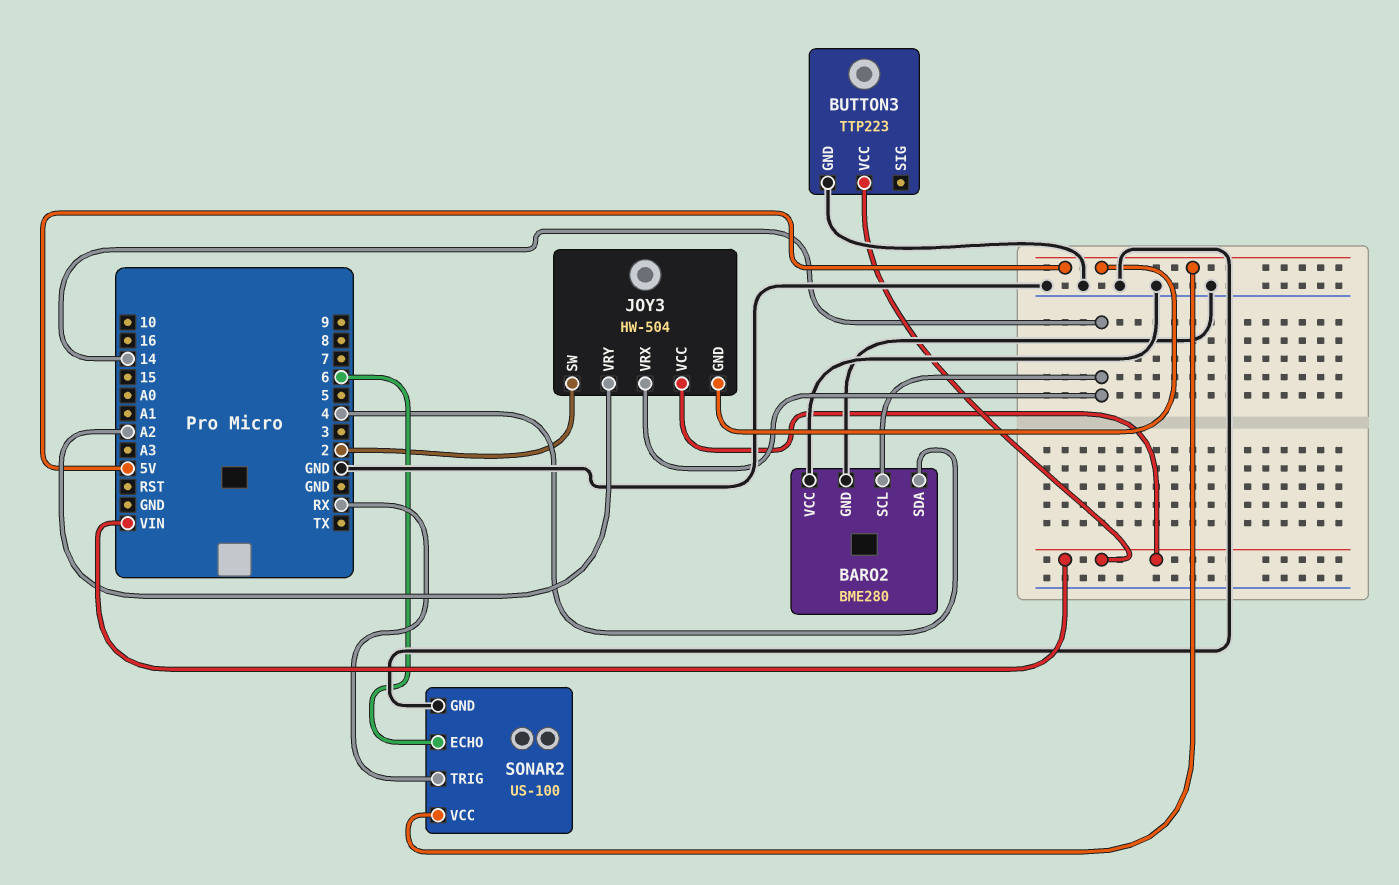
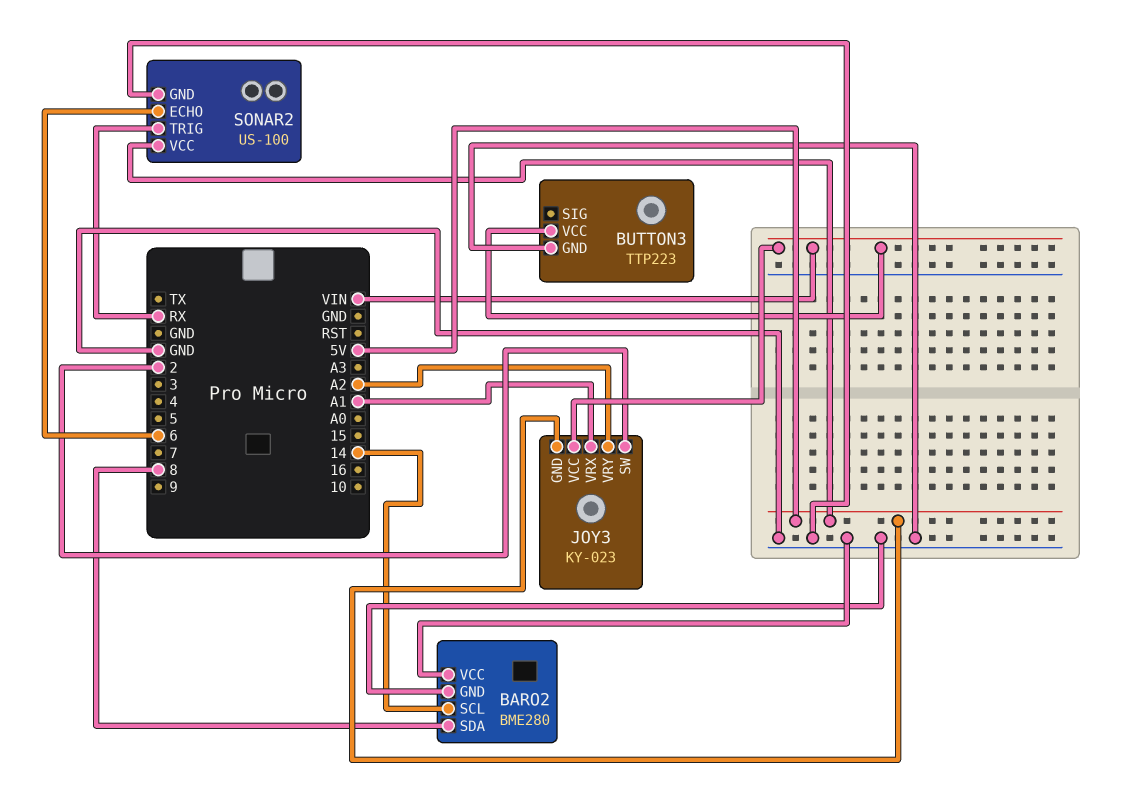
BARO2 pin SDA: 4 -> 8
JOY3: HW-504 -> KY-023
JOY3 pin VRX: 14 -> A1

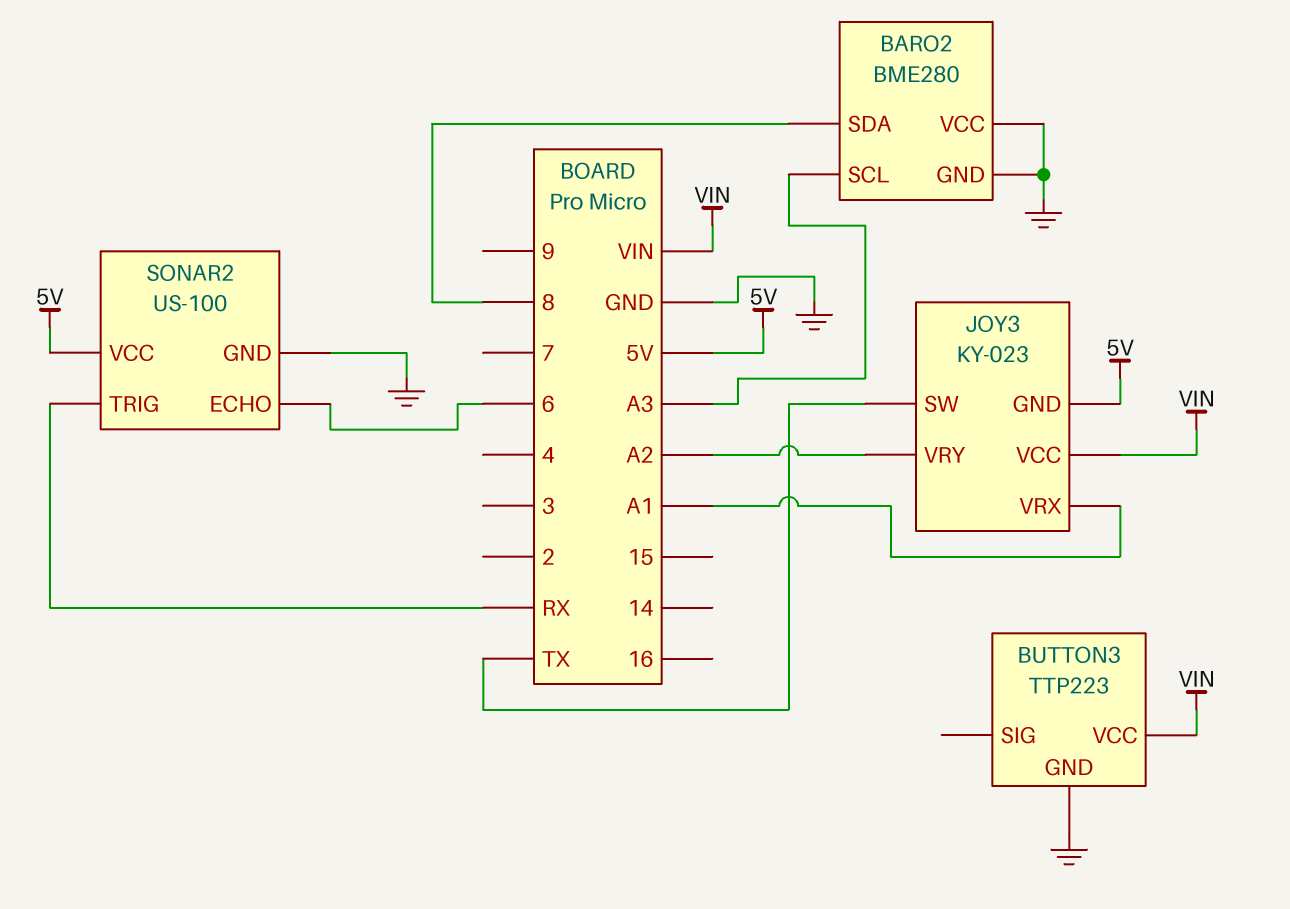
BARO2 pin SCL: 14 -> A3
JOY3 pin SW: 2 -> TX

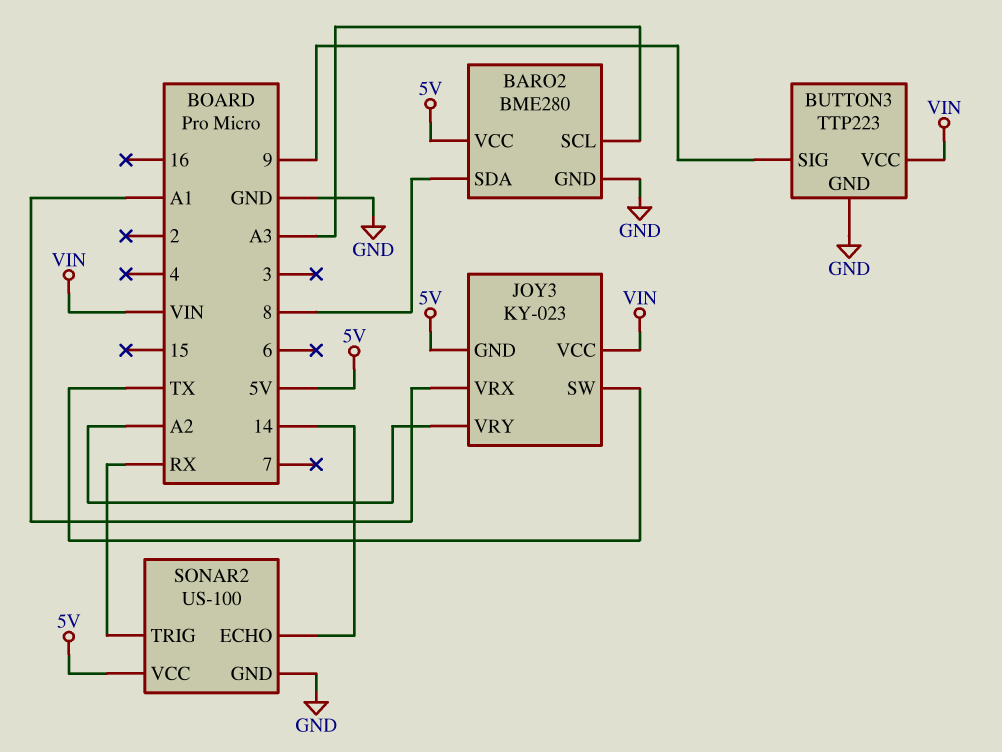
BARO2 pin VCC: GND -> 5V
BUTTON3 pin SIG: none -> 9
SONAR2 pin ECHO: 6 -> 14

